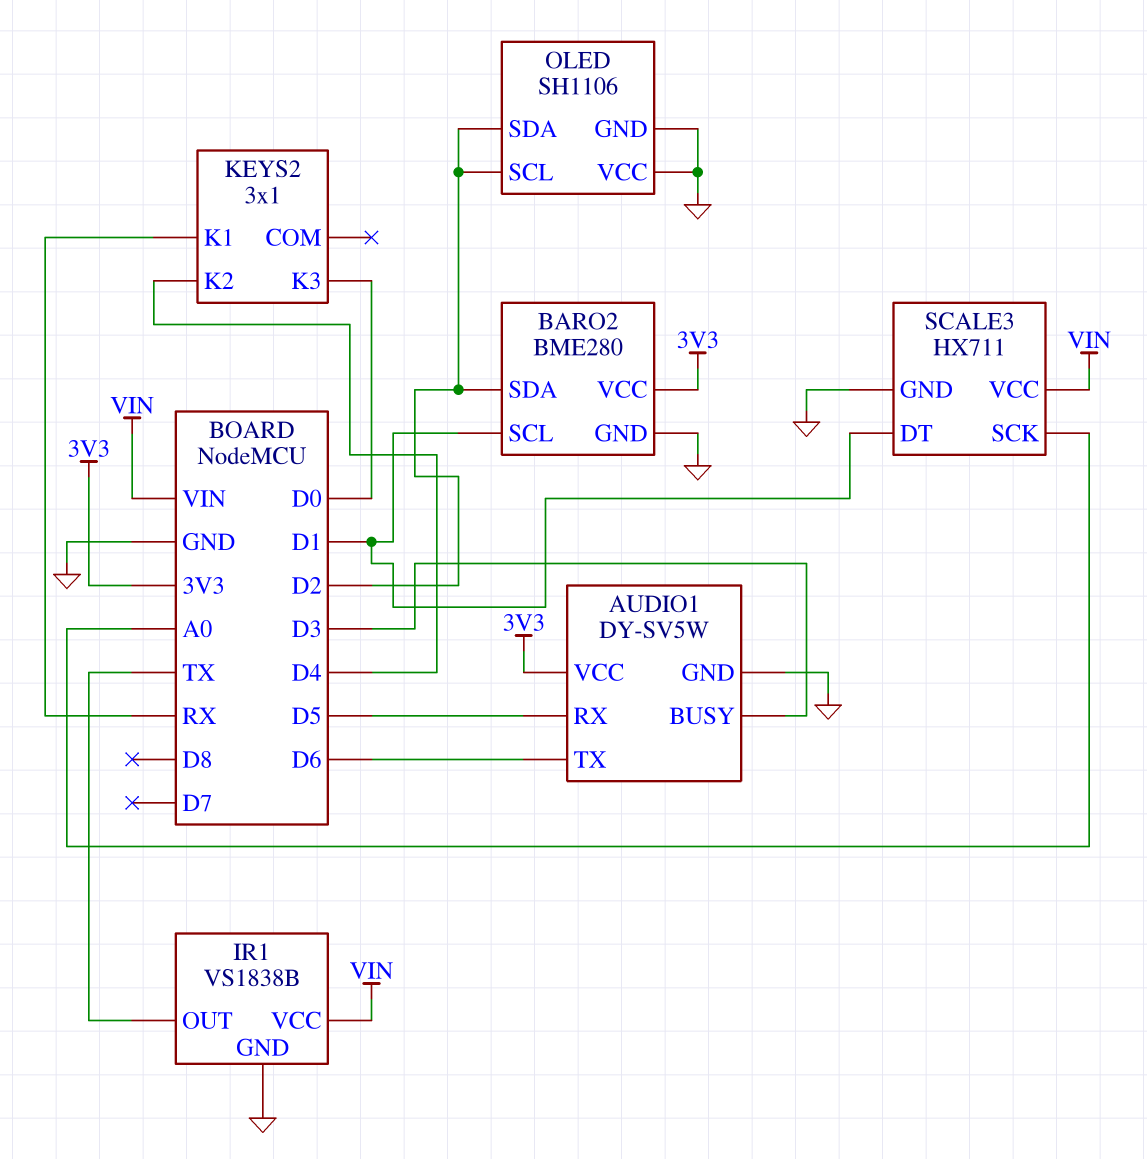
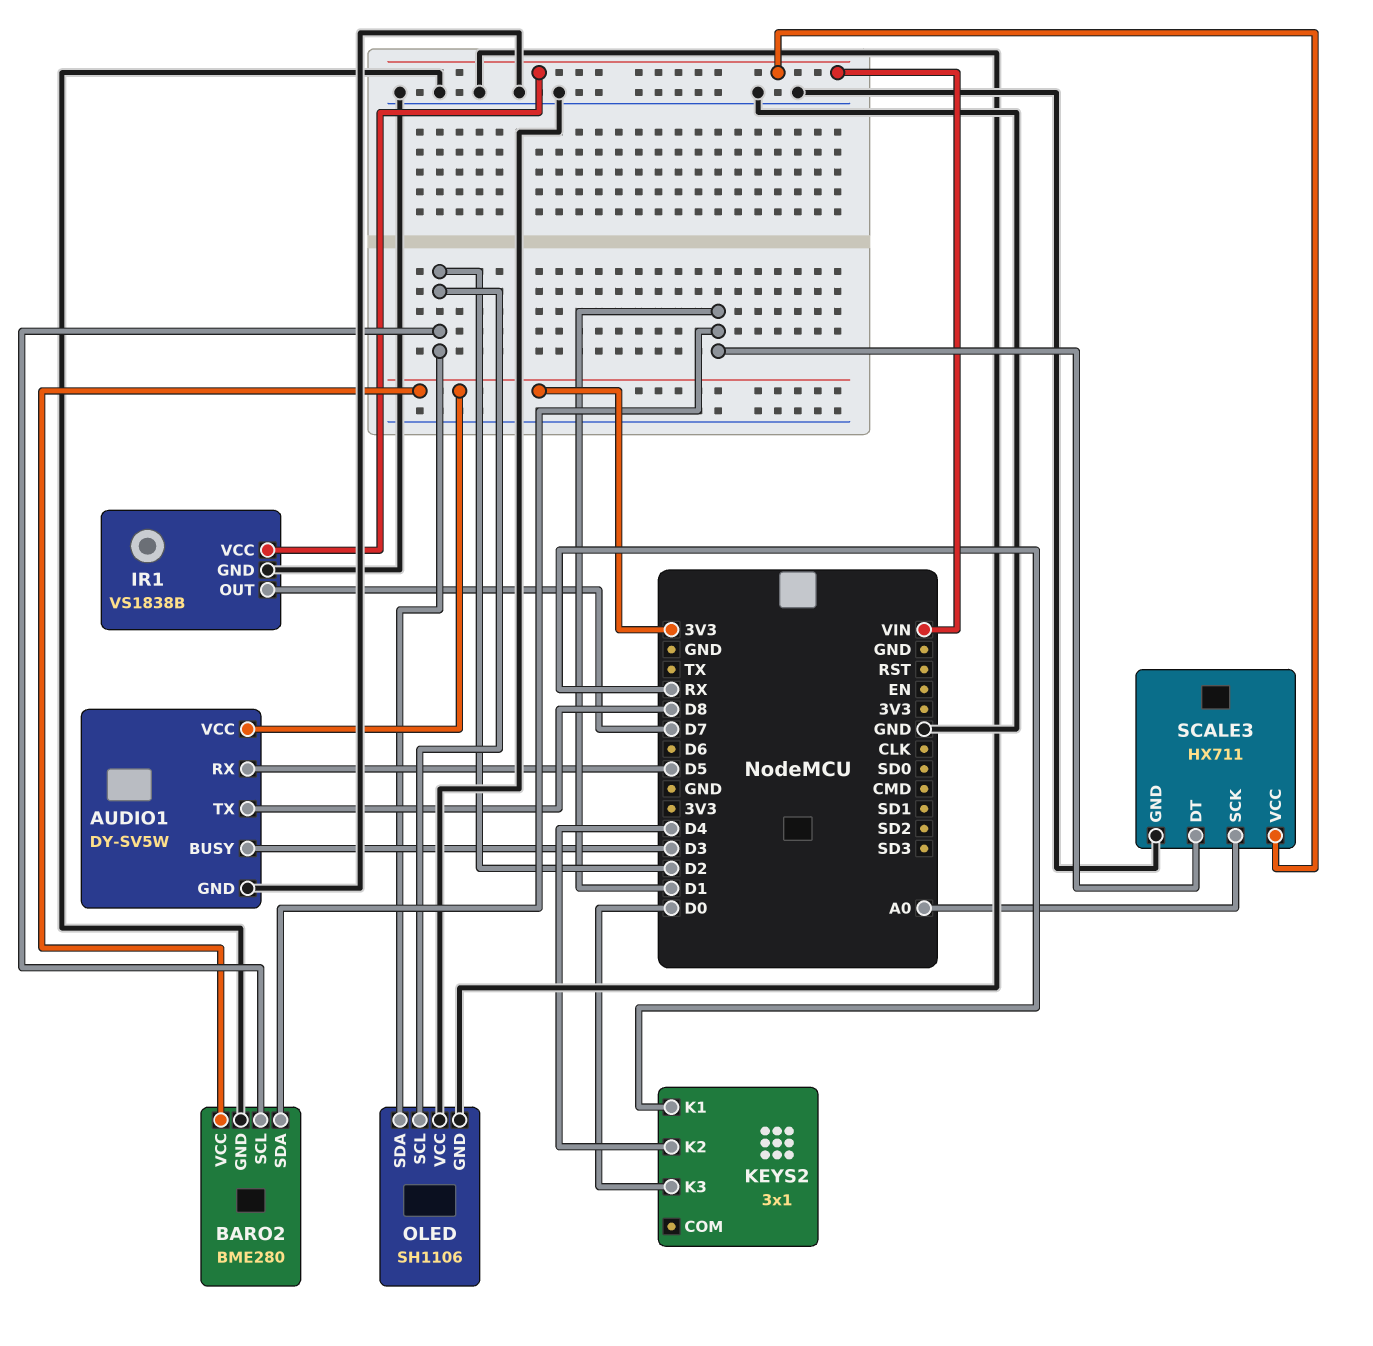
AUDIO1 pin TX: D6 -> D8
BARO2 pin SCL: D1 -> D2
BARO2 pin SDA: D2 -> D1
IR1 pin OUT: TX -> D7

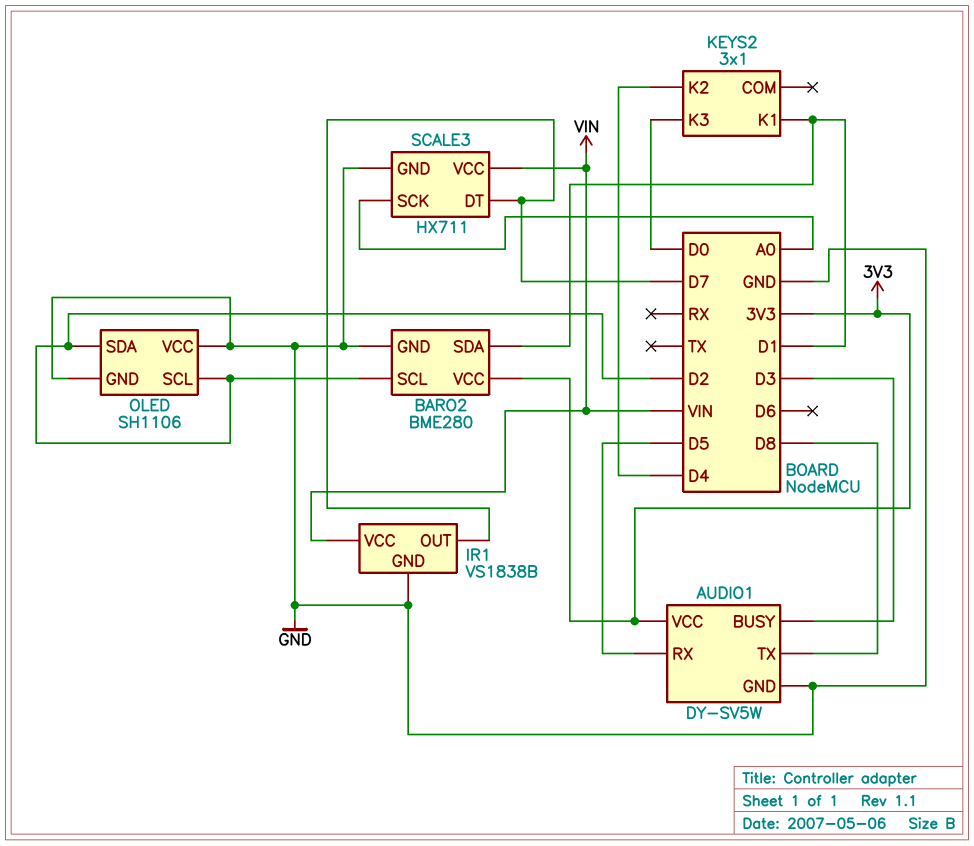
KEYS2 pin K1: RX -> D1
SCALE3 pin DT: D1 -> D7

